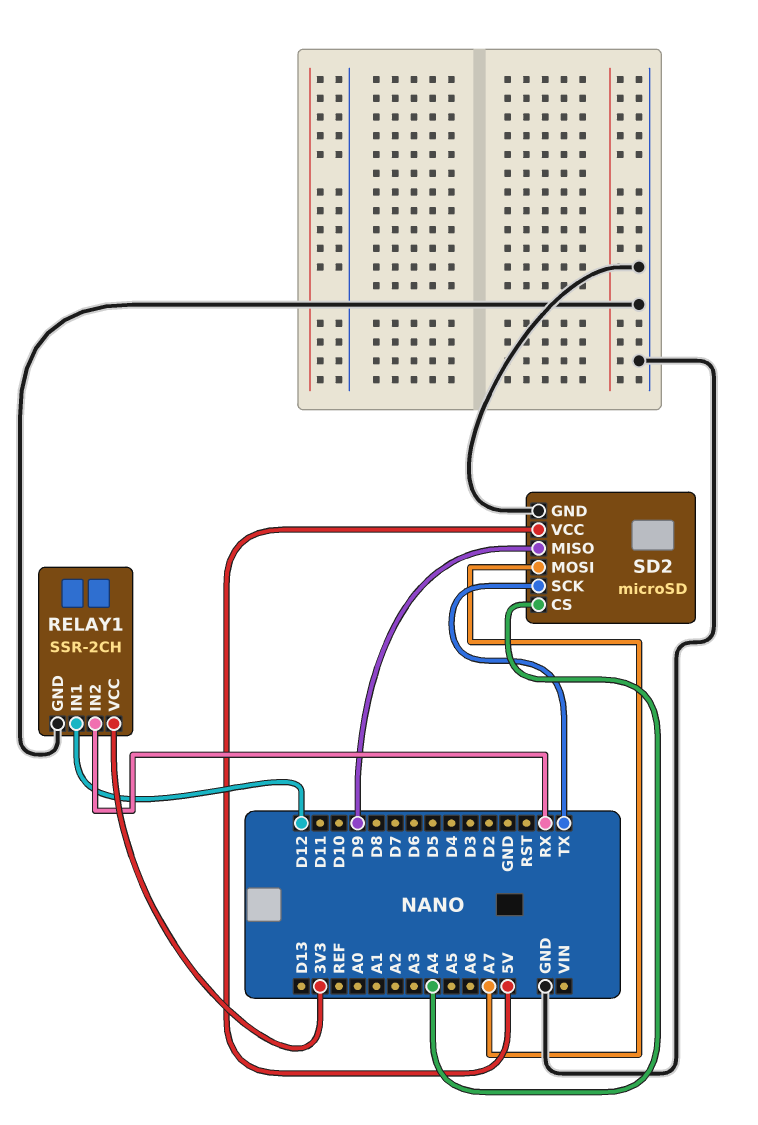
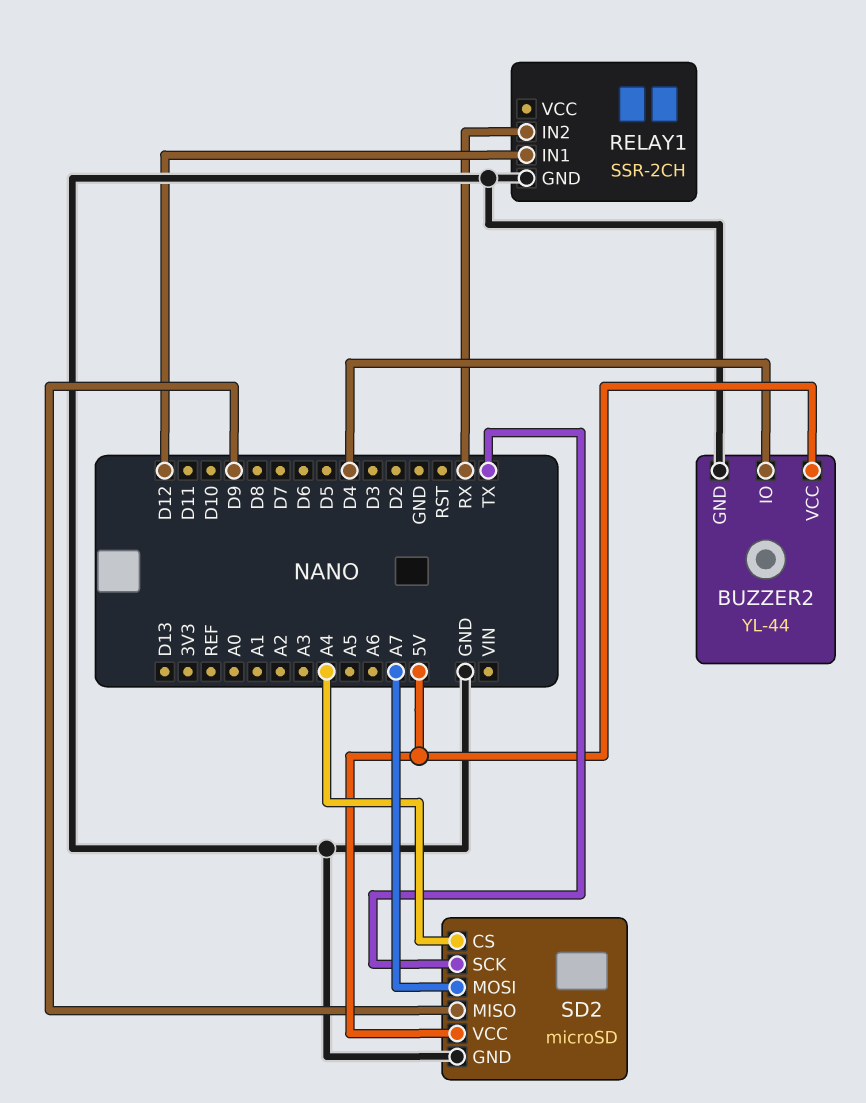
BUZZER2: none -> YL-44
BUZZER2 pin GND: none -> GND
BUZZER2 pin IO: none -> D4
BUZZER2 pin VCC: none -> 5V
RELAY1 pin VCC: 3V3 -> none

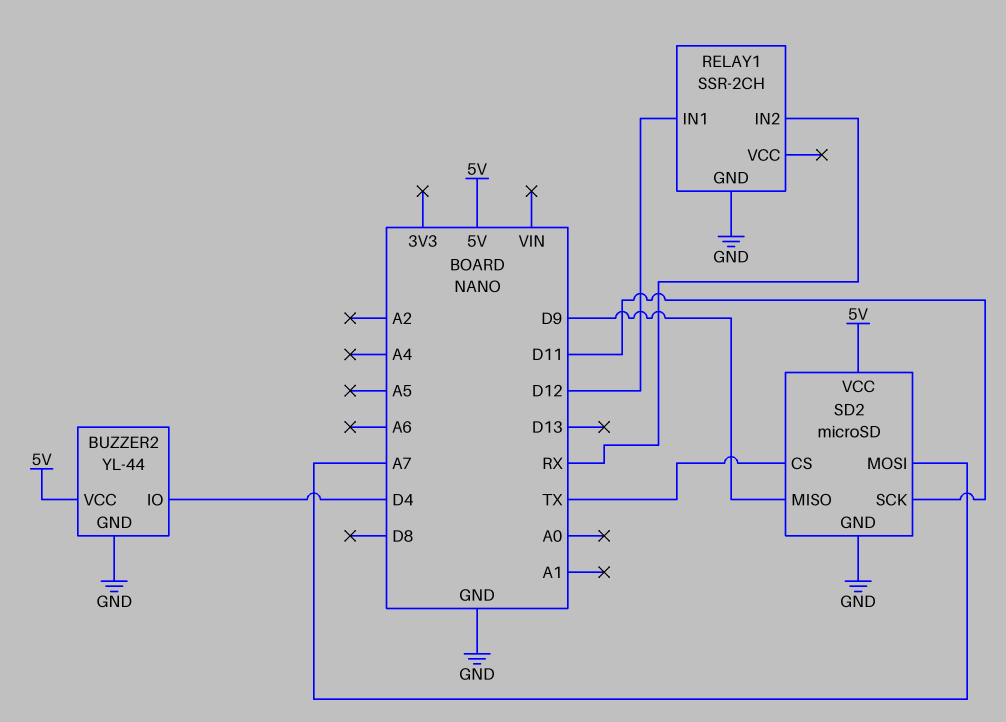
SD2 pin CS: A4 -> TX
SD2 pin SCK: TX -> D11

